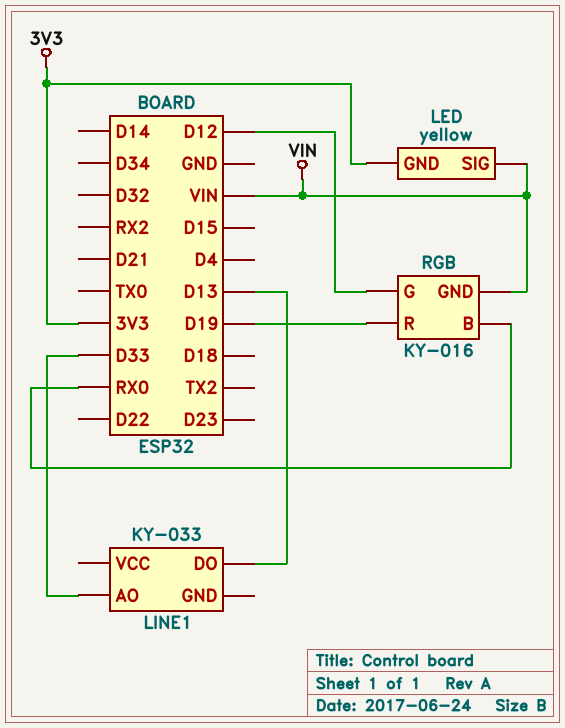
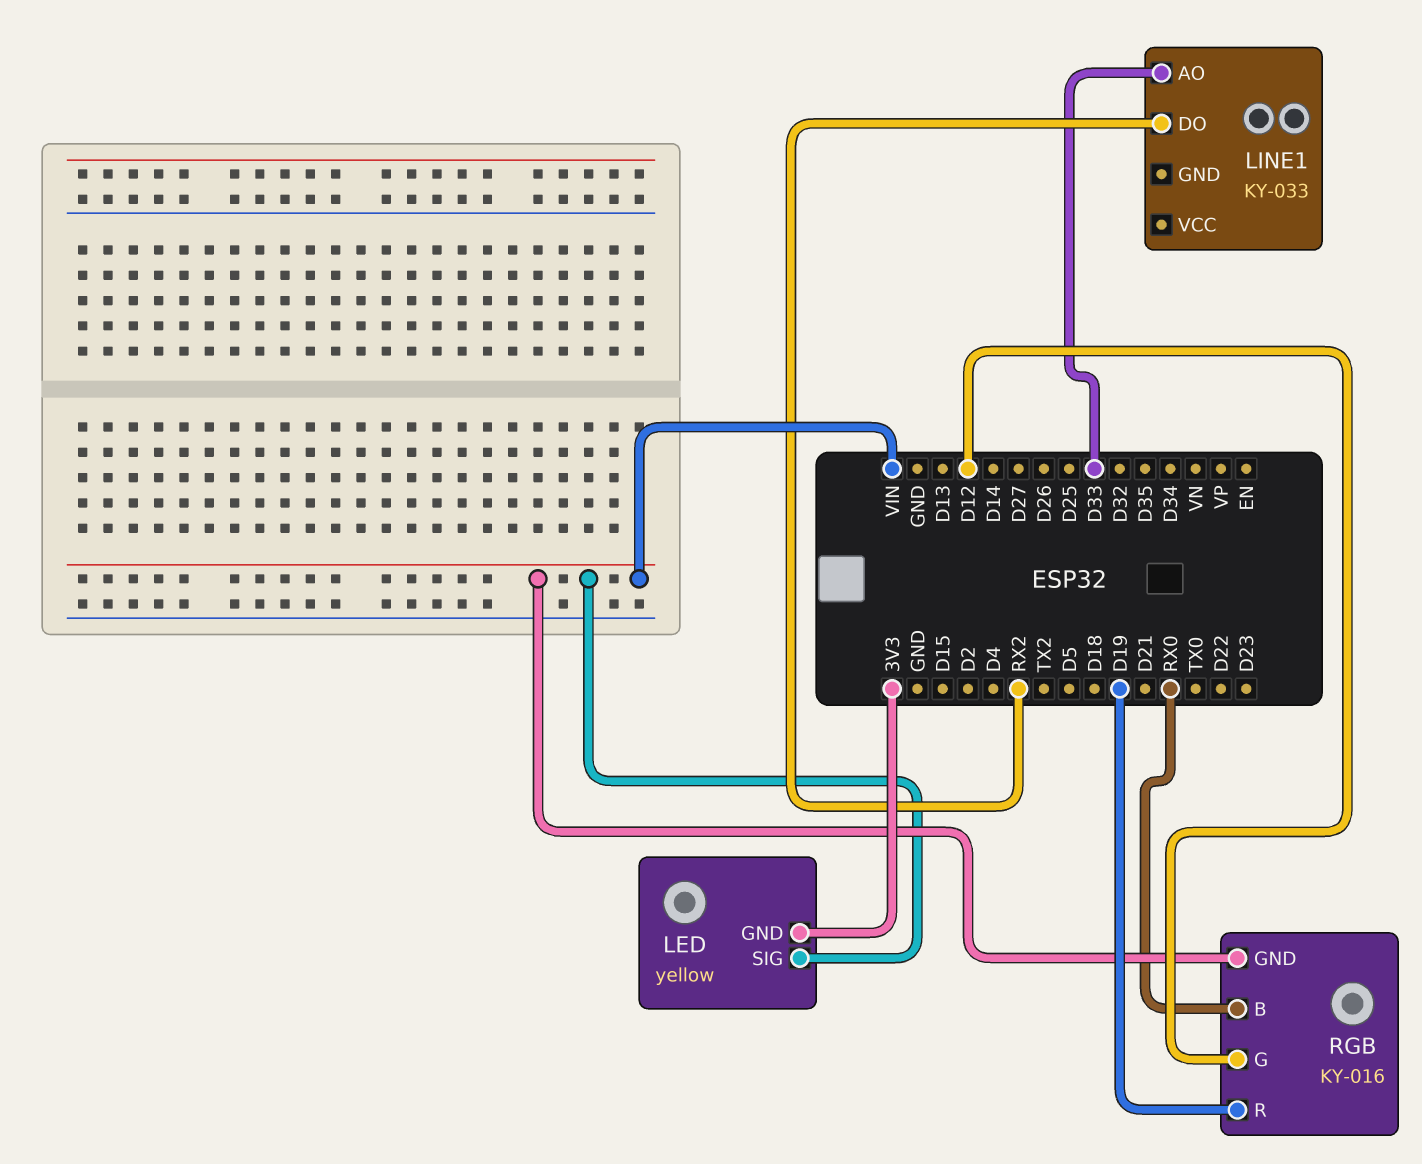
LINE1 pin DO: D13 -> RX2

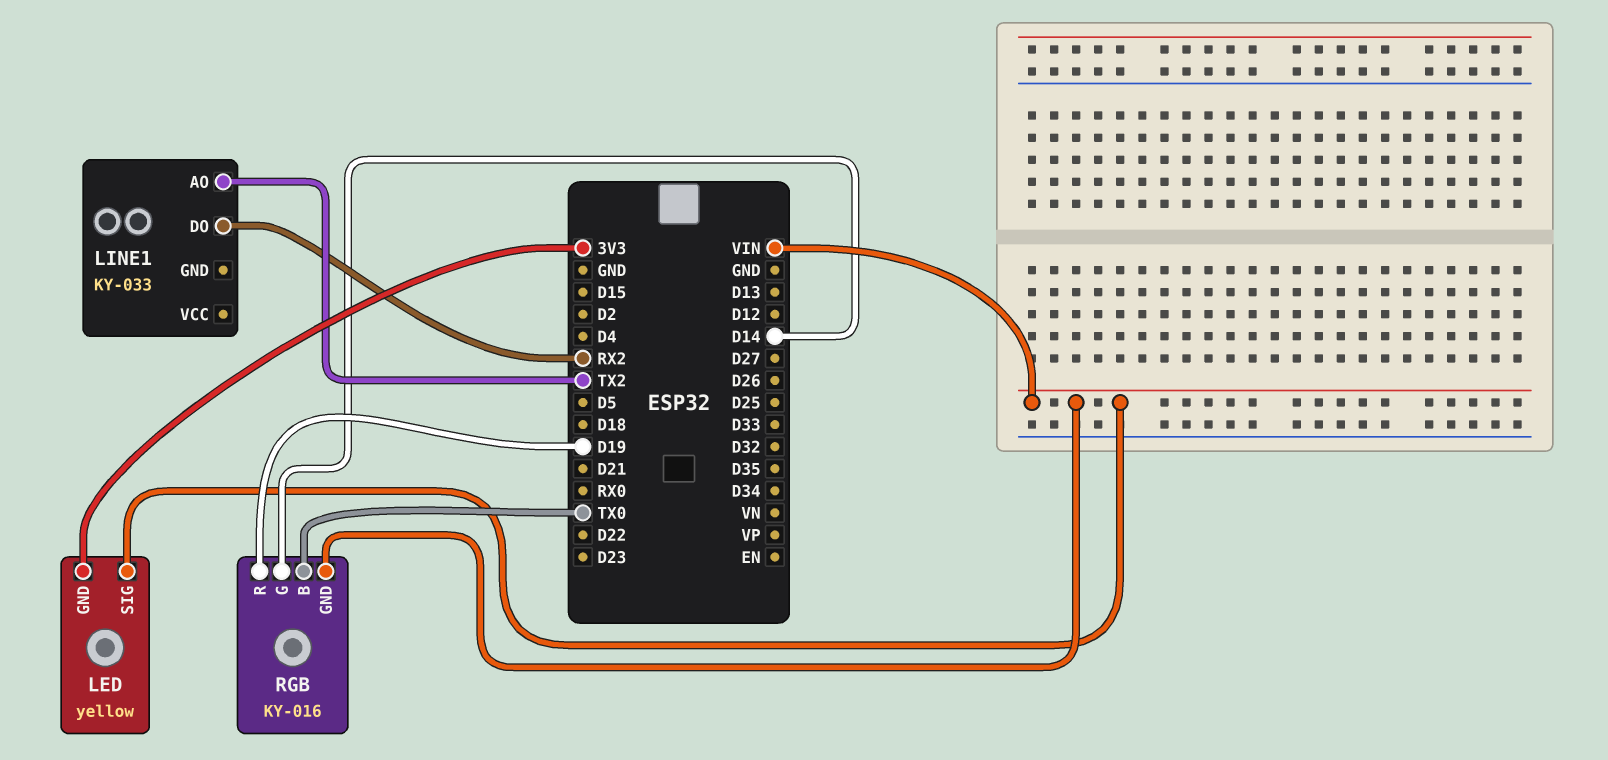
LINE1 pin AO: D33 -> TX2
RGB pin B: RX0 -> TX0
RGB pin G: D12 -> D14

